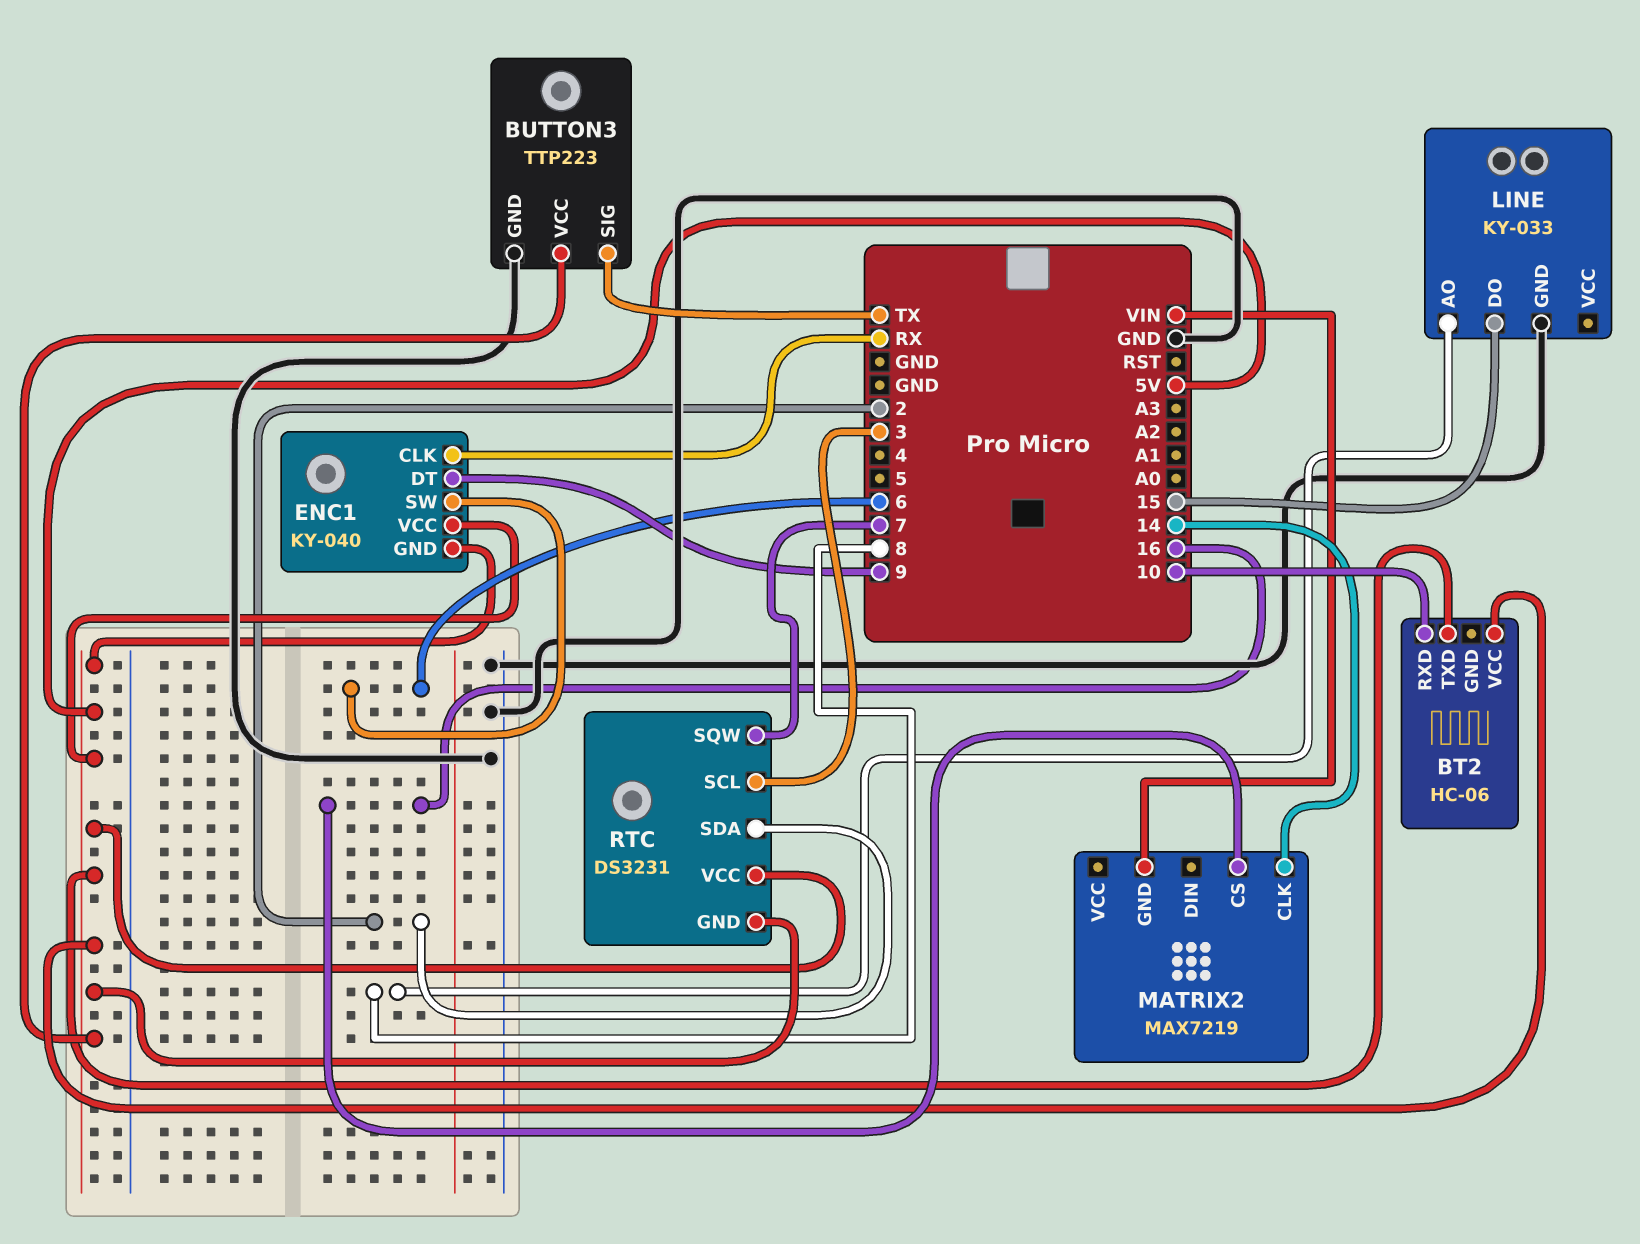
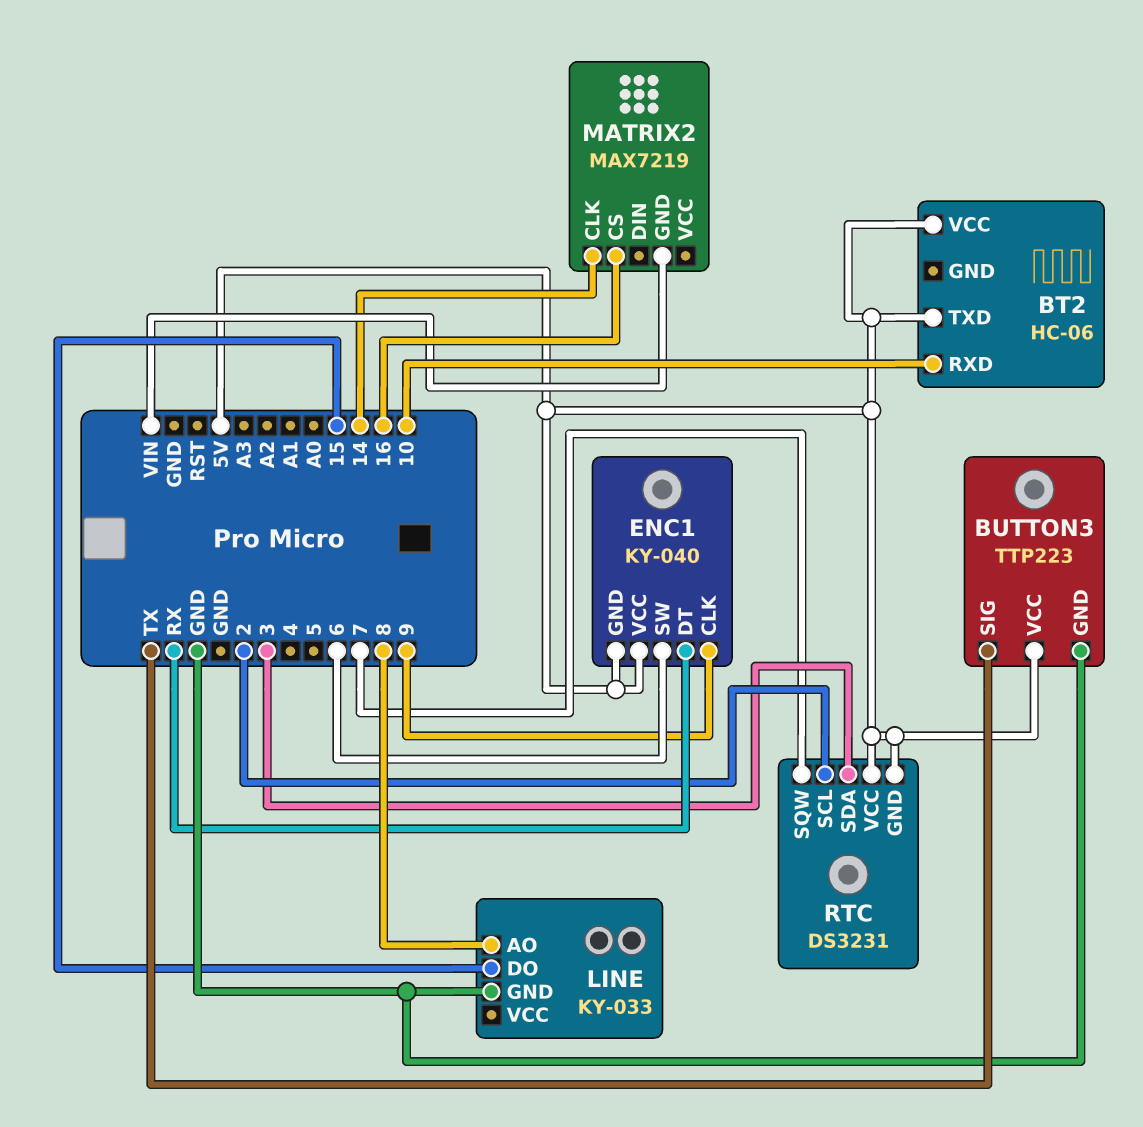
ENC1 pin CLK: RX -> 9
ENC1 pin DT: 9 -> RX
RTC pin SCL: 3 -> 2
RTC pin SDA: 2 -> 3

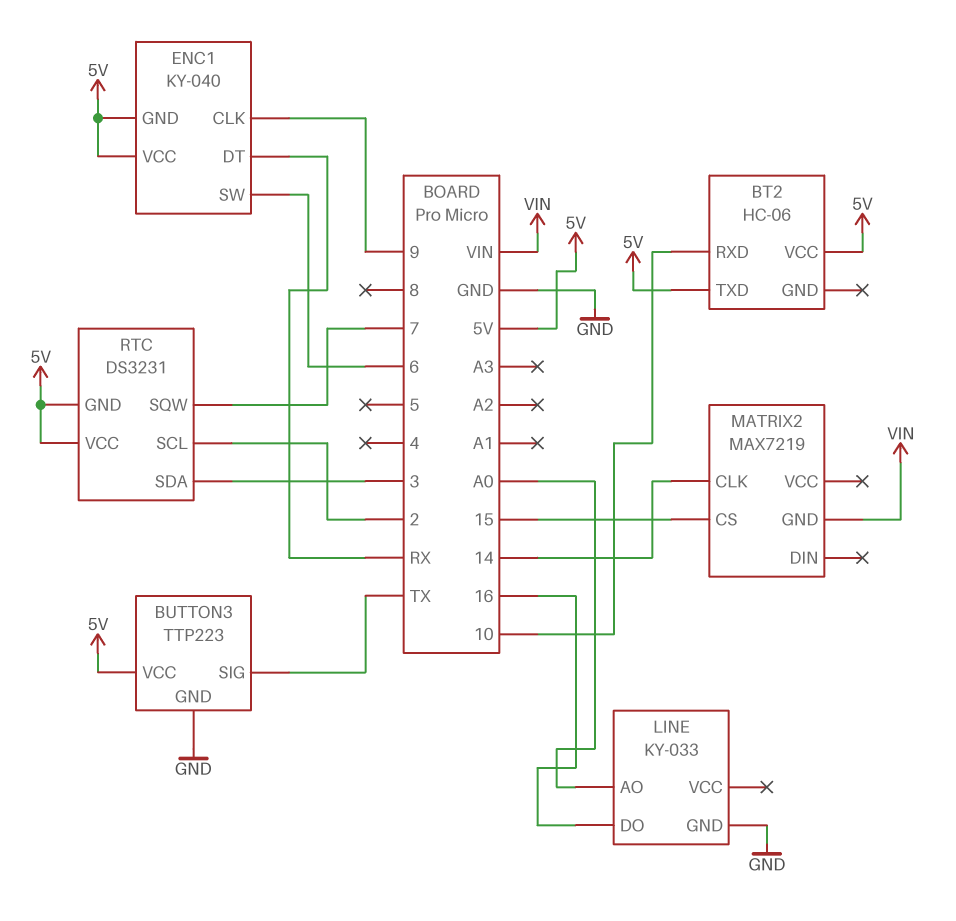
LINE pin AO: 8 -> A0
LINE pin DO: 15 -> 16
MATRIX2 pin CS: 16 -> 15

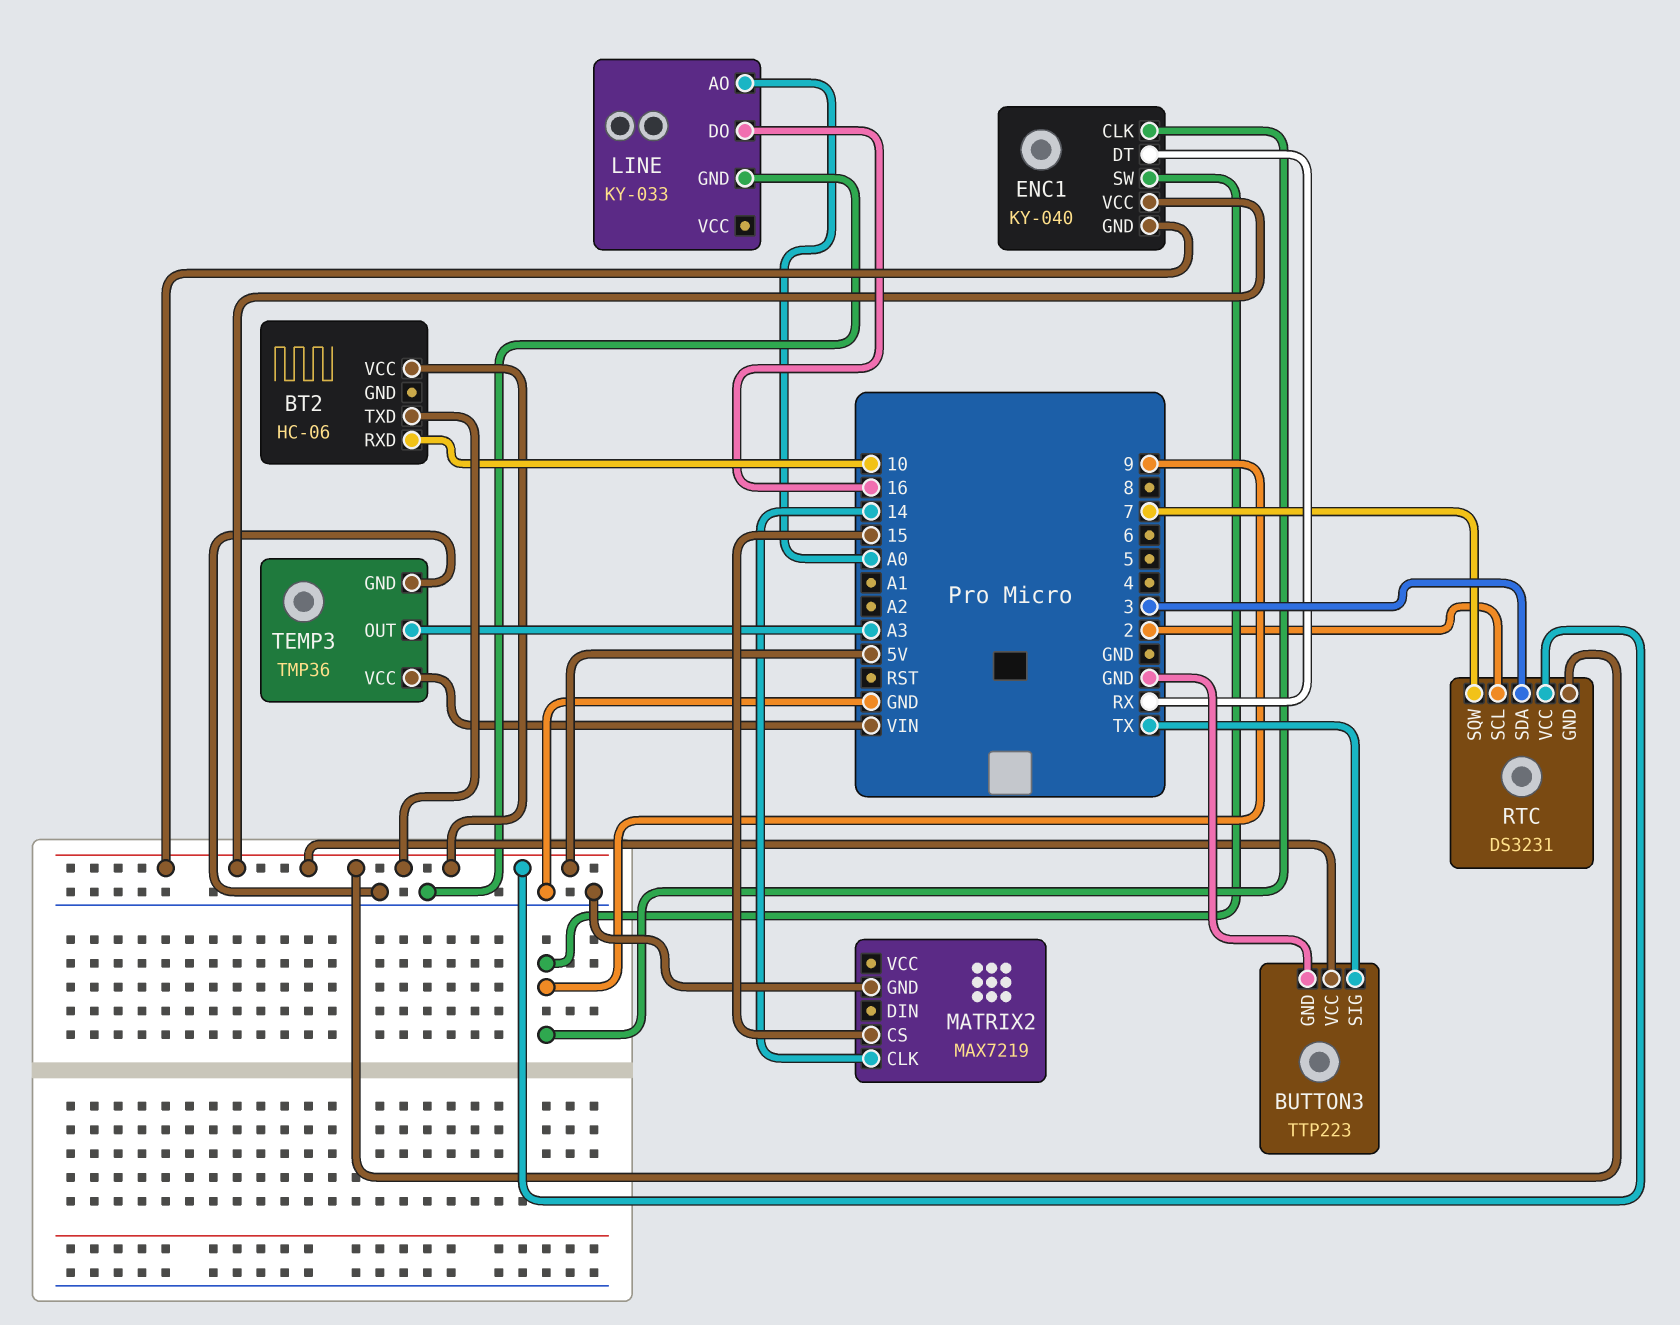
ENC1 pin SW: 6 -> 9
MATRIX2 pin GND: VIN -> GND
TEMP3: none -> TMP36
TEMP3 pin GND: none -> GND
TEMP3 pin OUT: none -> A3
TEMP3 pin VCC: none -> VIN

